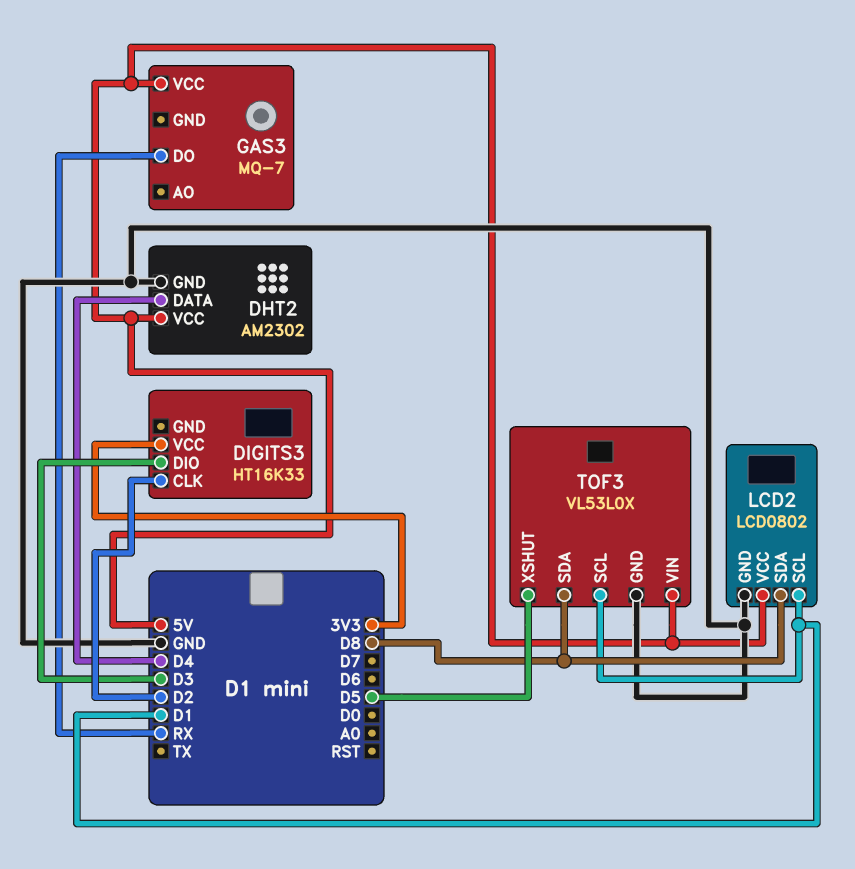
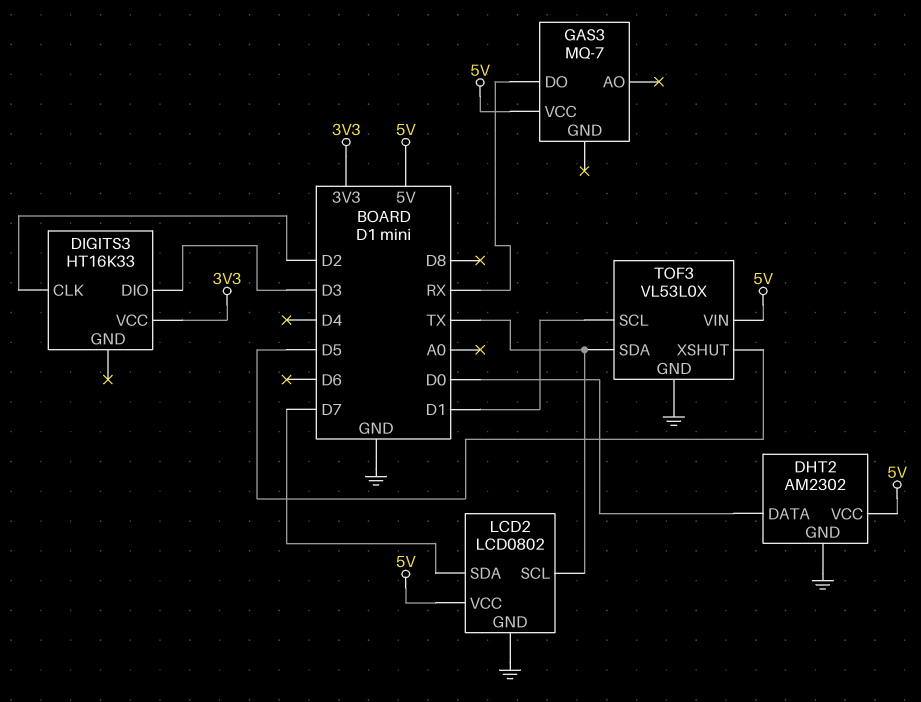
DHT2 pin DATA: D4 -> D0
LCD2 pin SCL: D1 -> TX
LCD2 pin SDA: D8 -> D7
TOF3 pin SDA: D8 -> TX

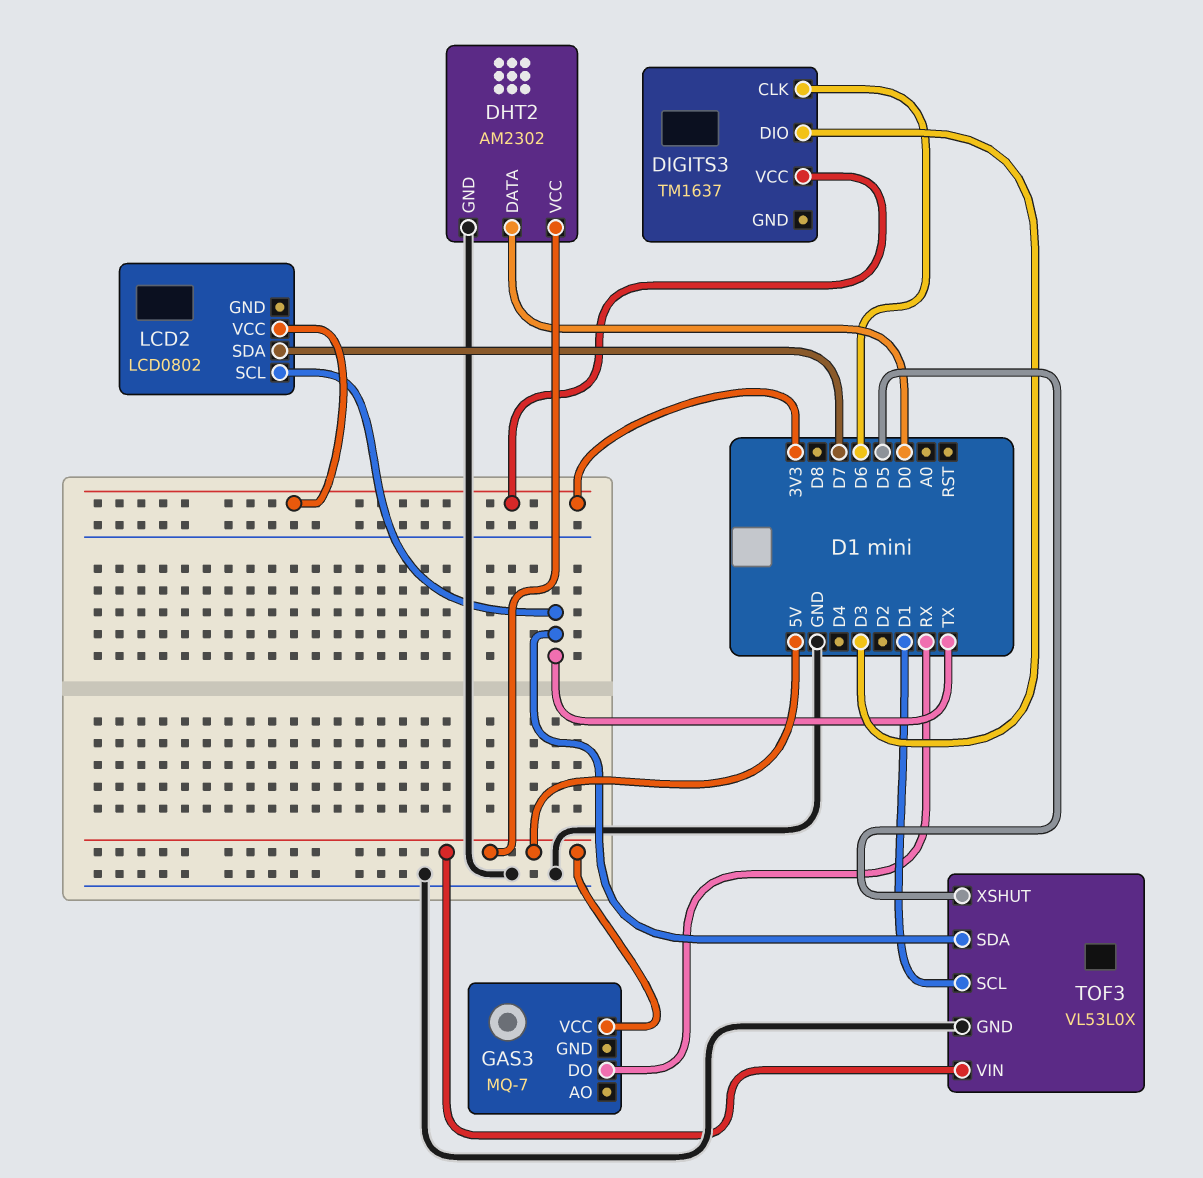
DIGITS3: HT16K33 -> TM1637
DIGITS3 pin CLK: D2 -> D6
LCD2 pin GND: GND -> none
LCD2 pin VCC: 5V -> 3V3

